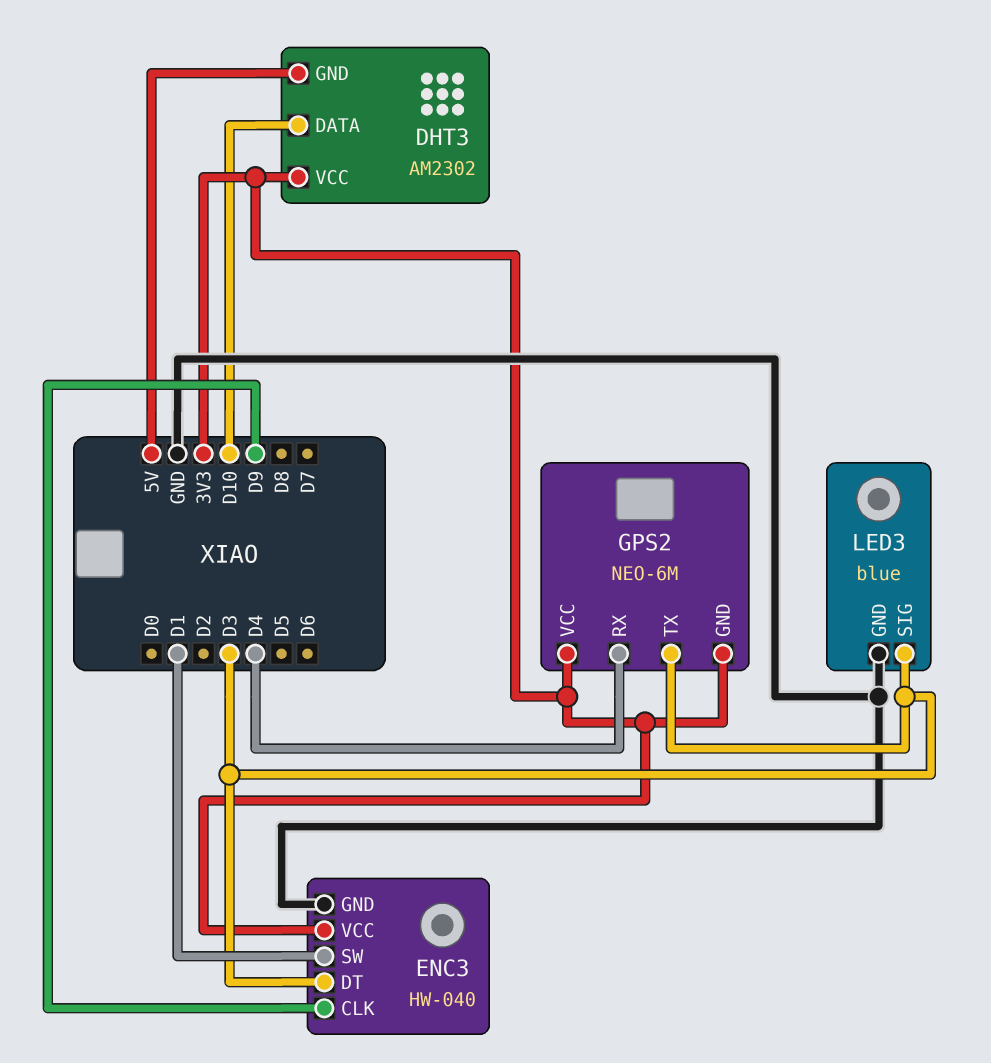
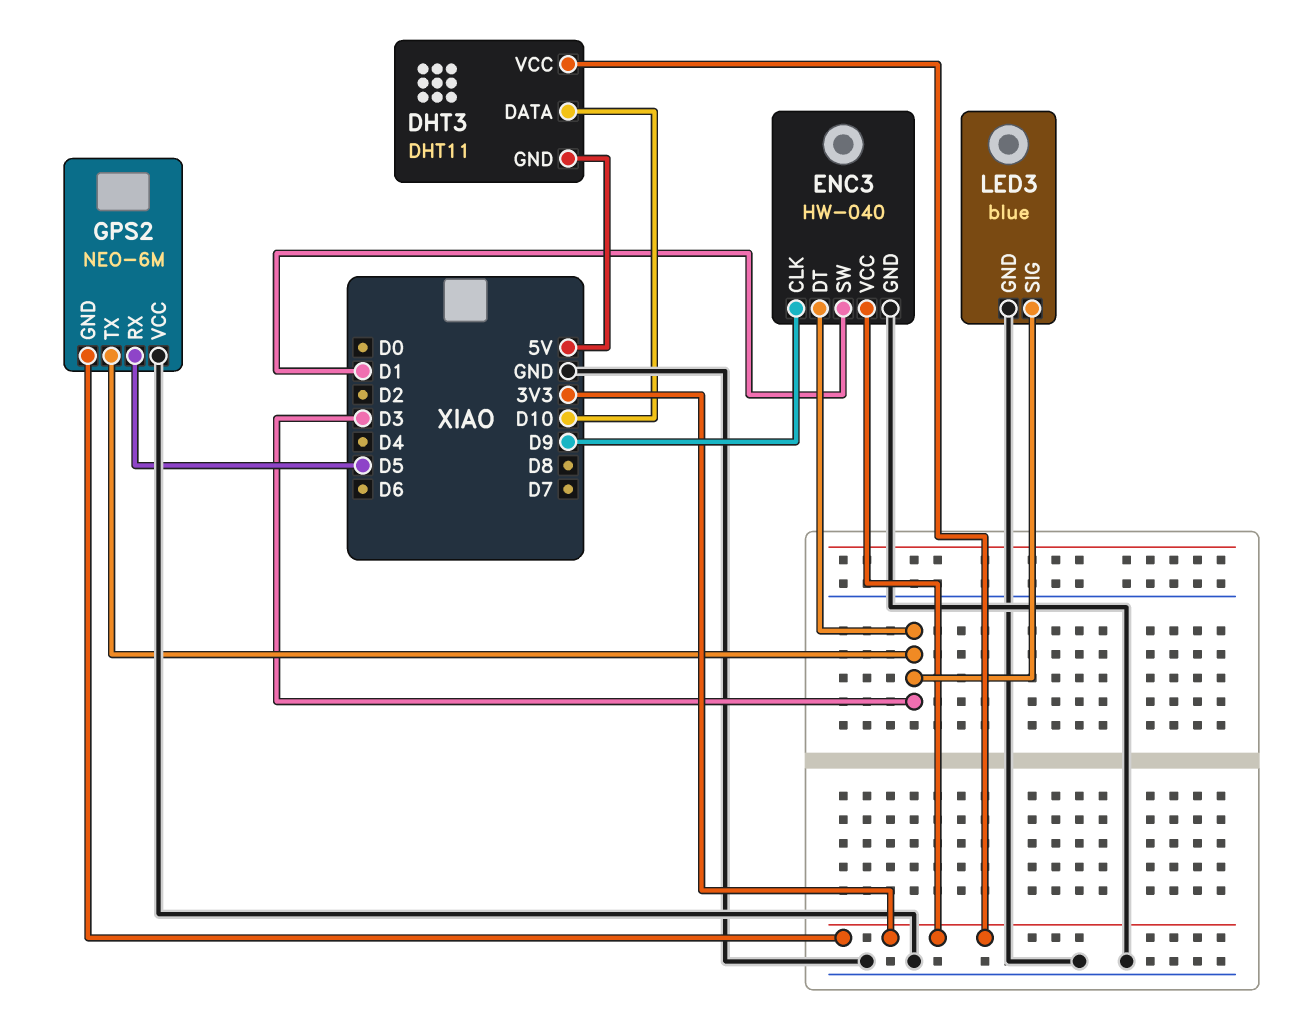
DHT3: AM2302 -> DHT11
GPS2 pin RX: D4 -> D5
GPS2 pin VCC: 3V3 -> GND

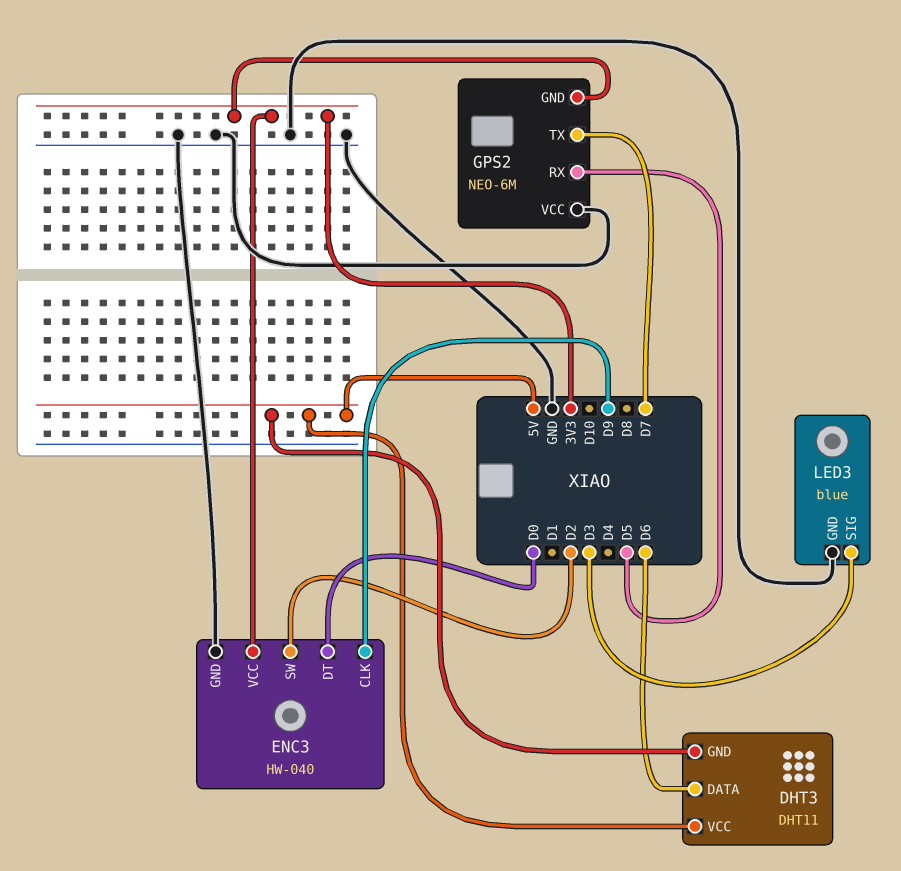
DHT3 pin DATA: D10 -> D6
DHT3 pin VCC: 3V3 -> 5V
ENC3 pin DT: D3 -> D0
ENC3 pin SW: D1 -> D2
GPS2 pin TX: D3 -> D7

